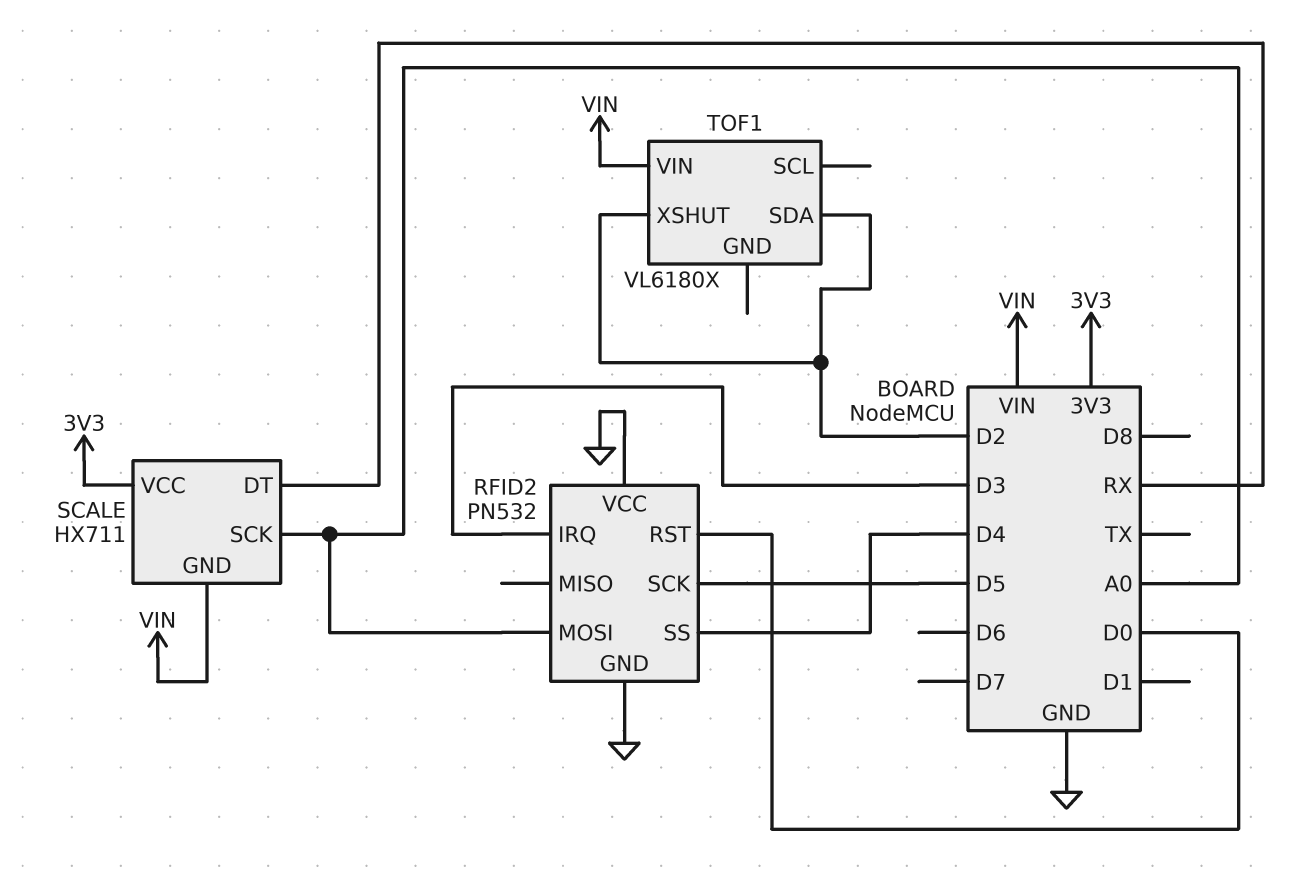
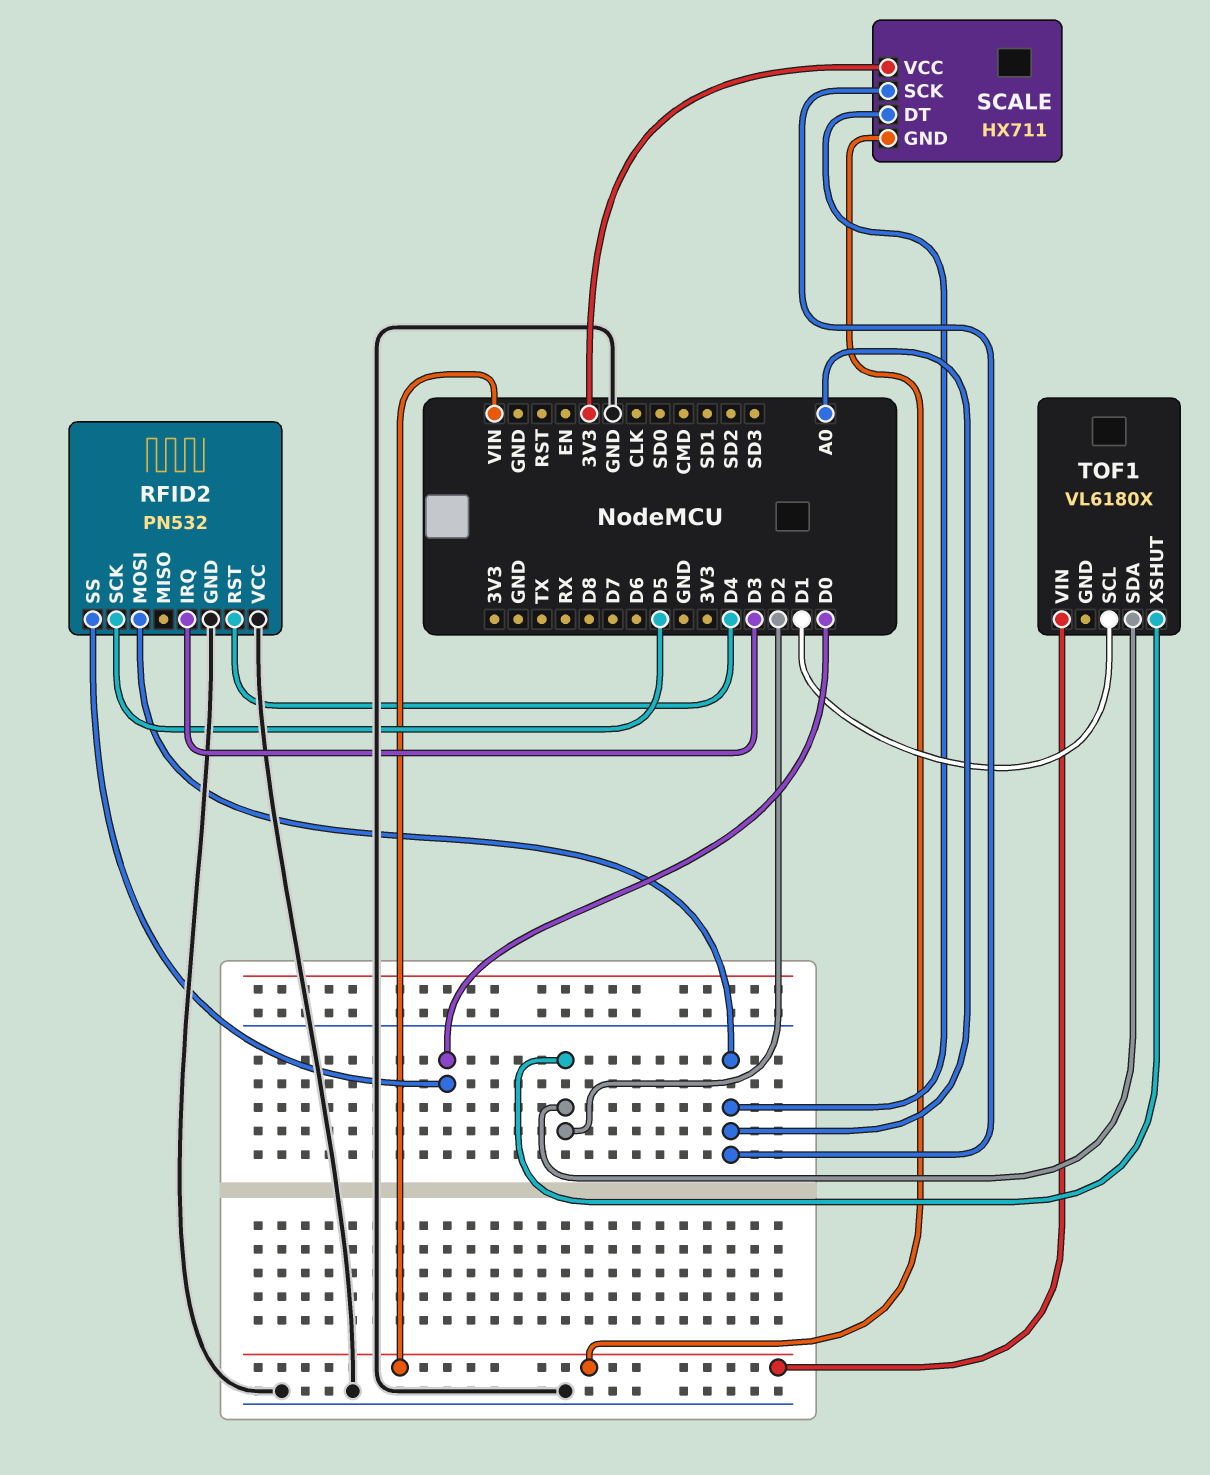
RFID2 pin RST: D0 -> D4
RFID2 pin SS: D4 -> D0
SCALE pin DT: RX -> A0
TOF1 pin SCL: none -> D1

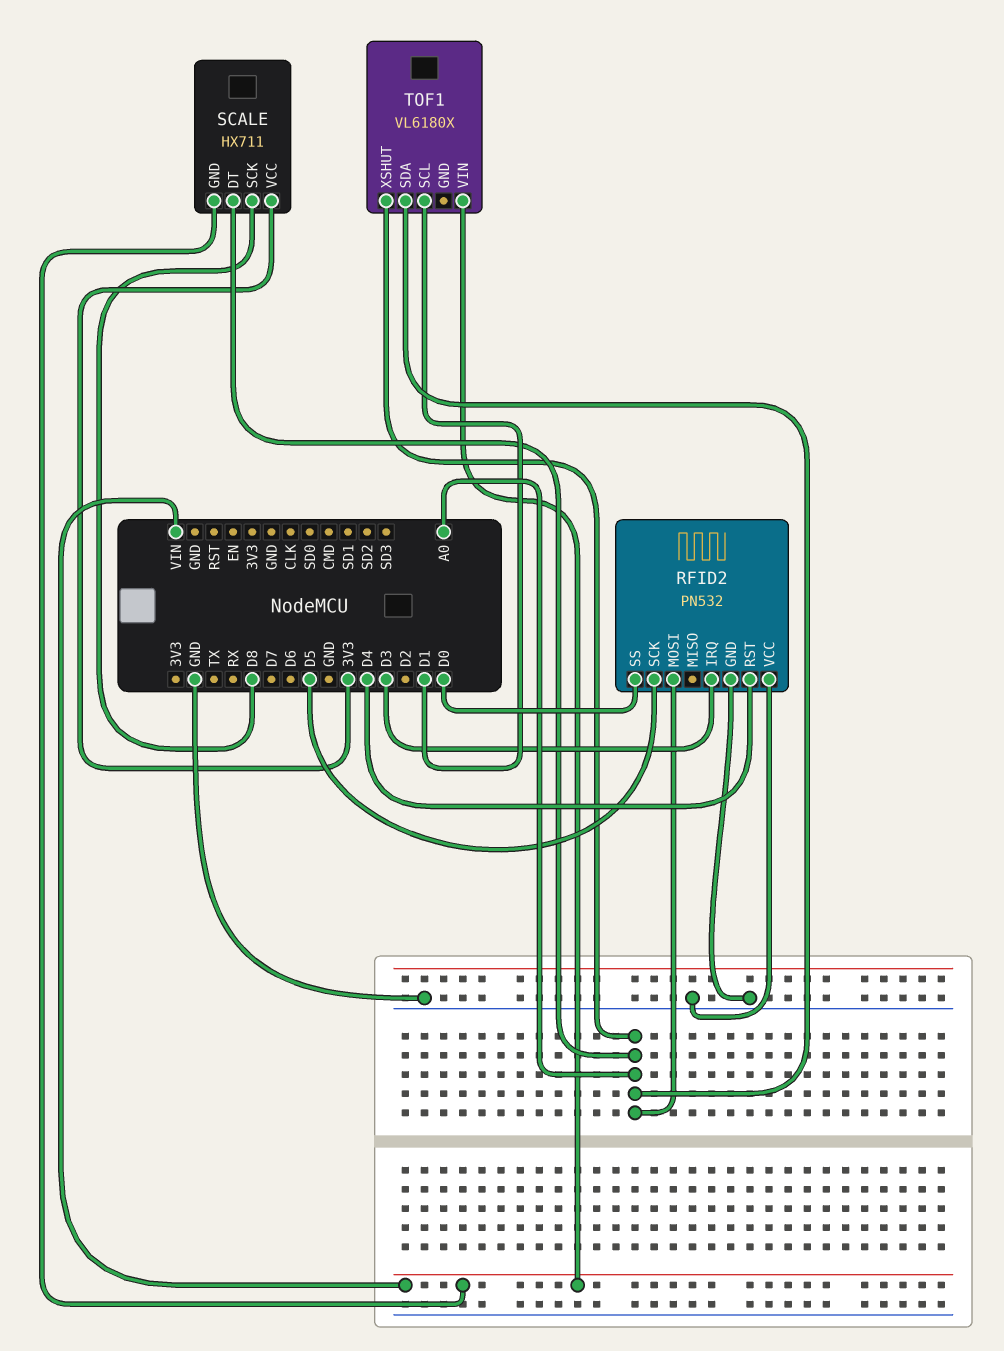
SCALE pin SCK: A0 -> D8
TOF1 pin SDA: D2 -> A0
TOF1 pin XSHUT: D2 -> A0

